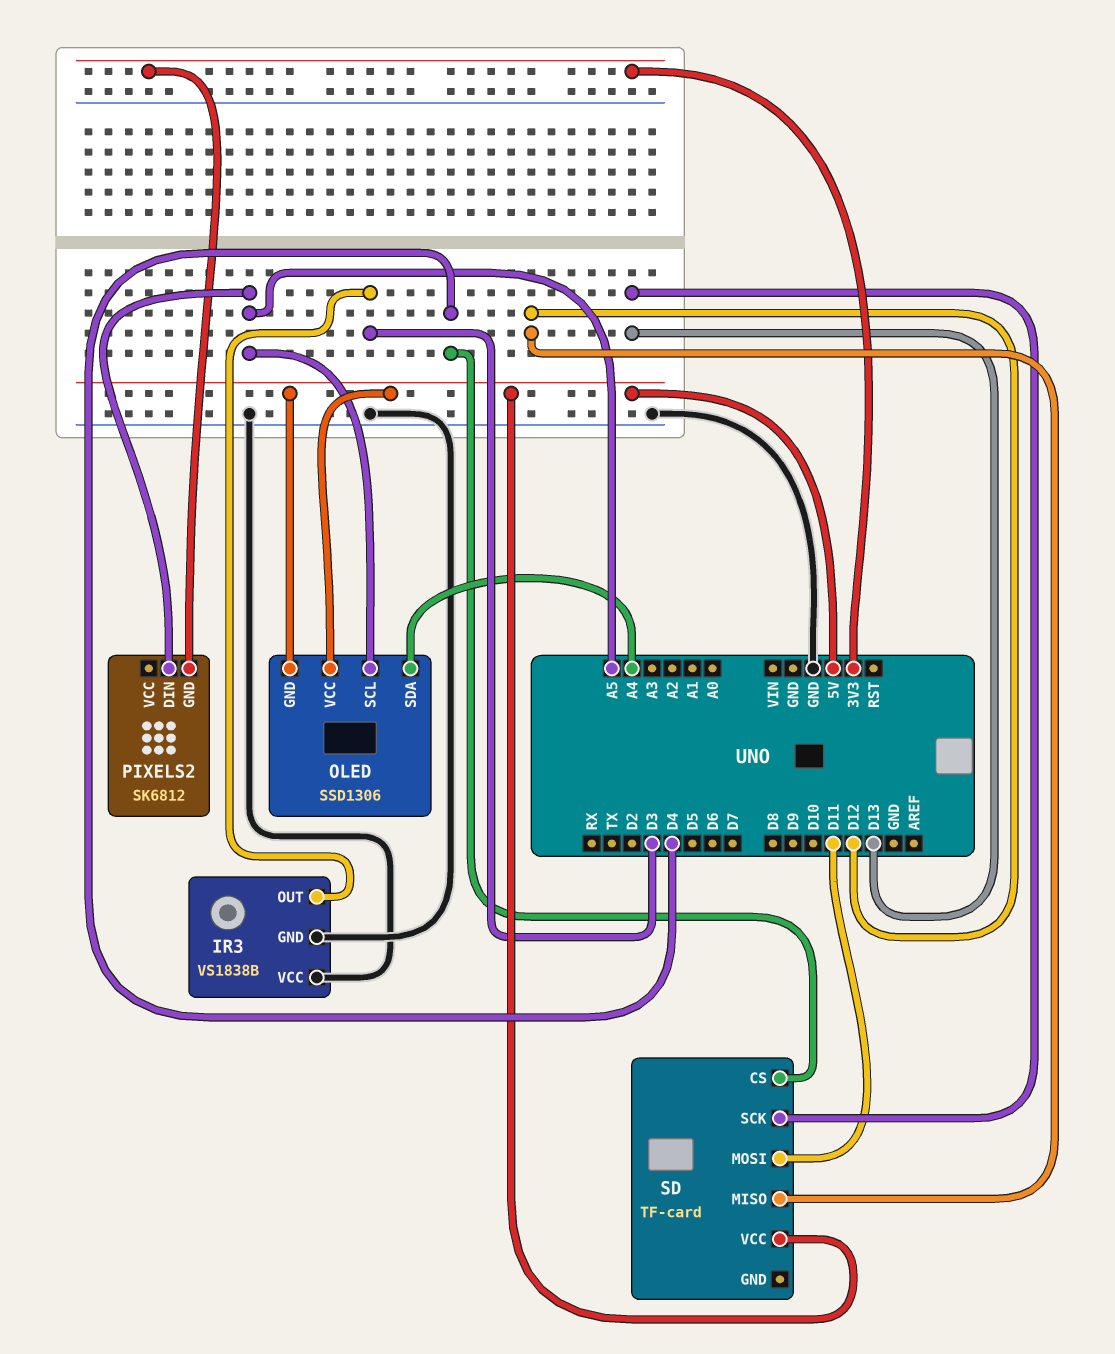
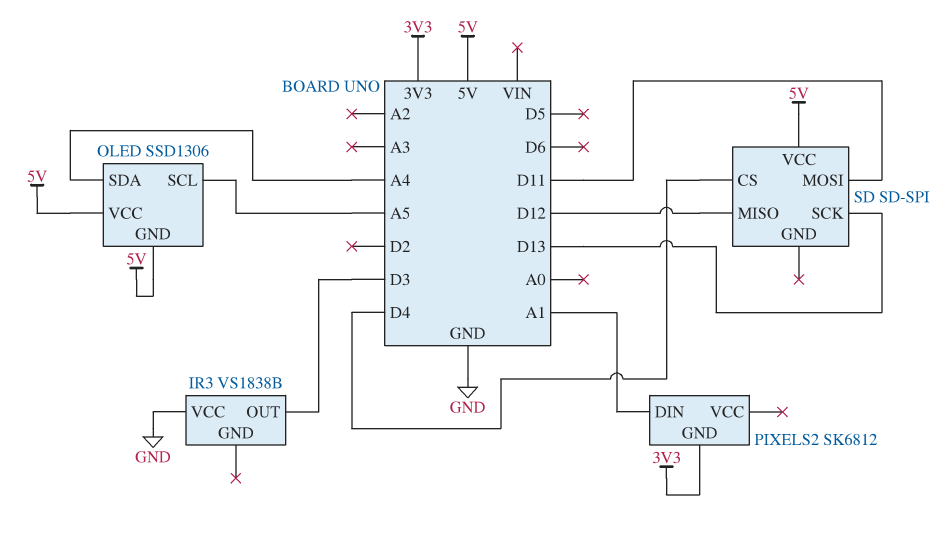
IR3 pin GND: GND -> none
PIXELS2 pin DIN: A5 -> A1
SD: TF-card -> SD-SPI

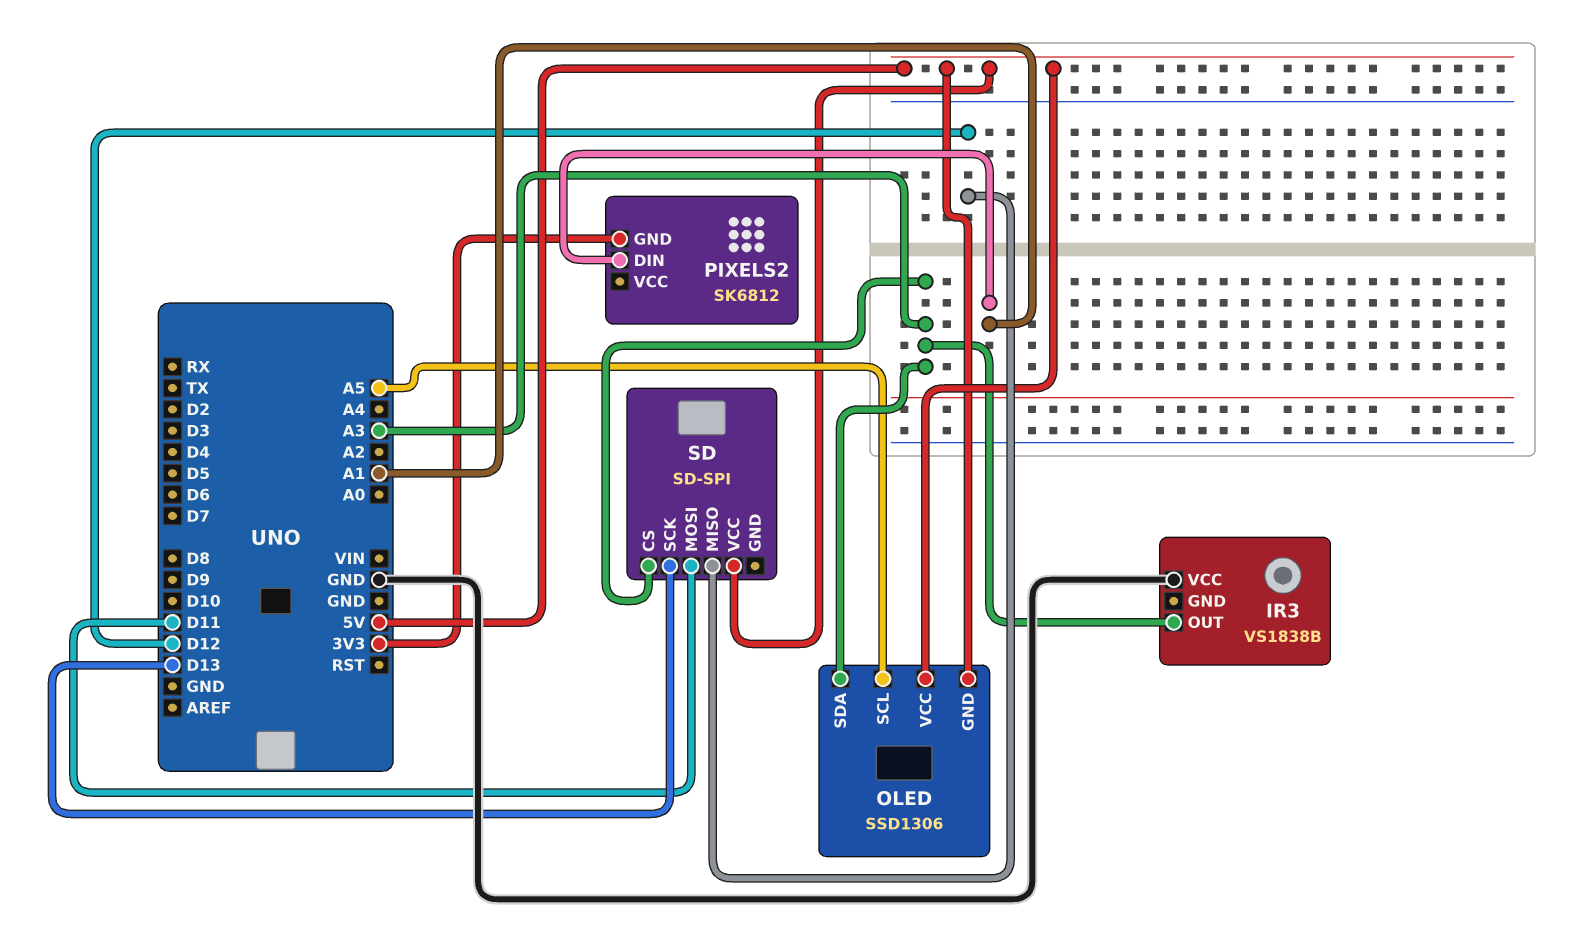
IR3 pin OUT: D3 -> A3
OLED pin SDA: A4 -> A3
SD pin CS: D4 -> A3

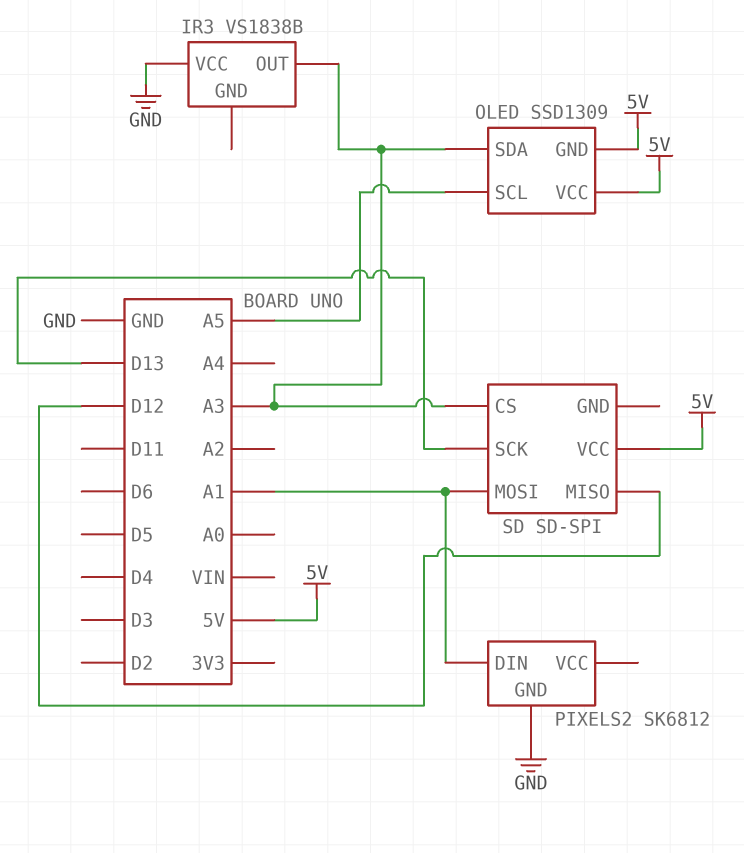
OLED: SSD1306 -> SSD1309
PIXELS2 pin GND: 3V3 -> GND
SD pin MOSI: D11 -> A1

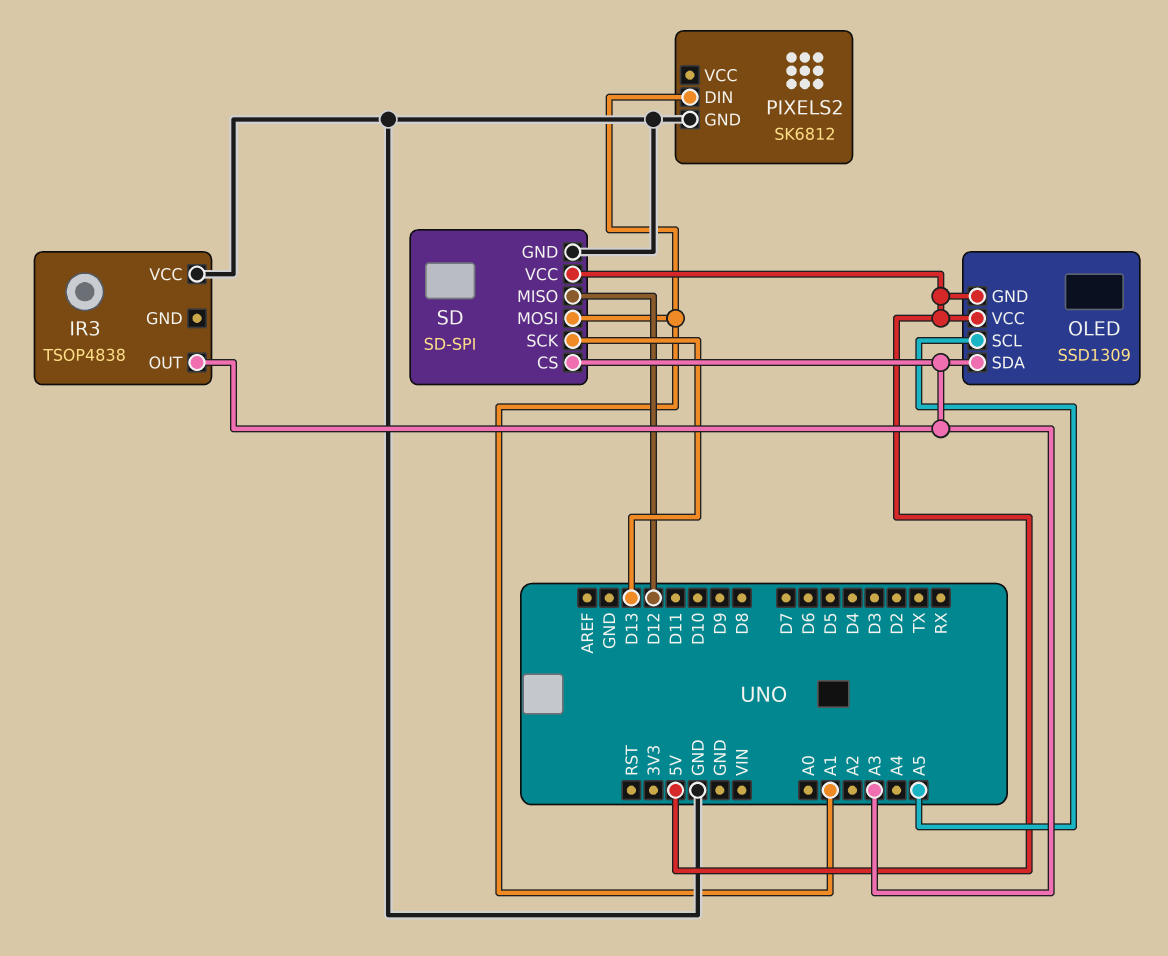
IR3: VS1838B -> TSOP4838
SD pin GND: none -> GND

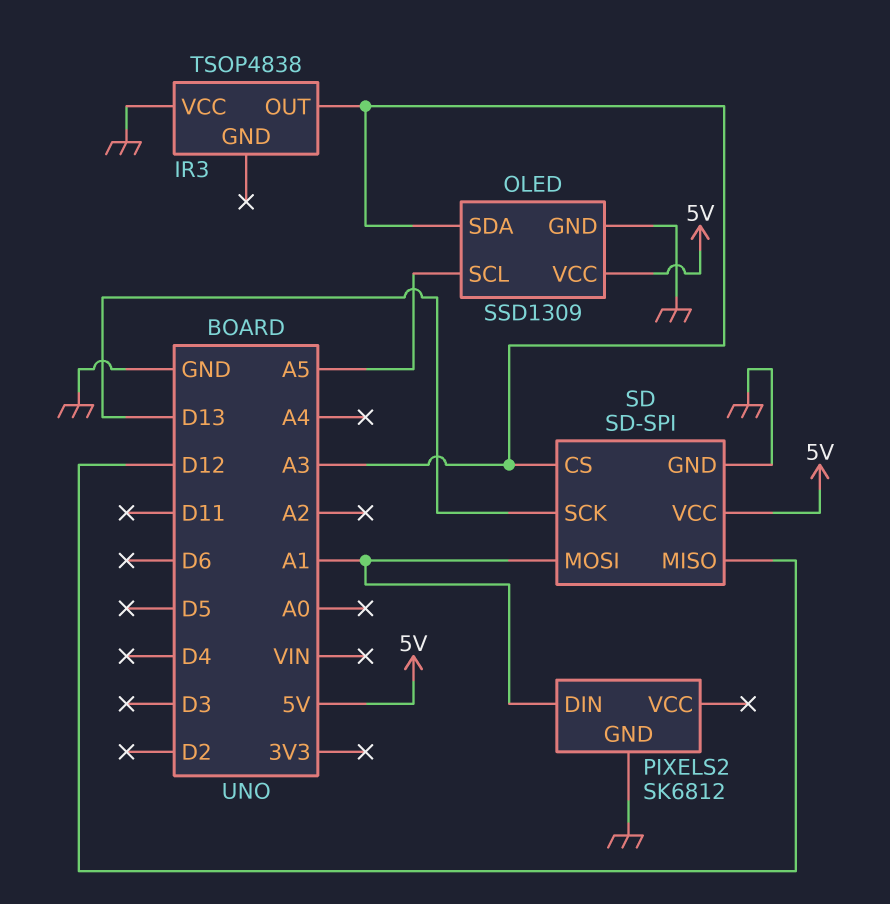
OLED pin GND: 5V -> GND

